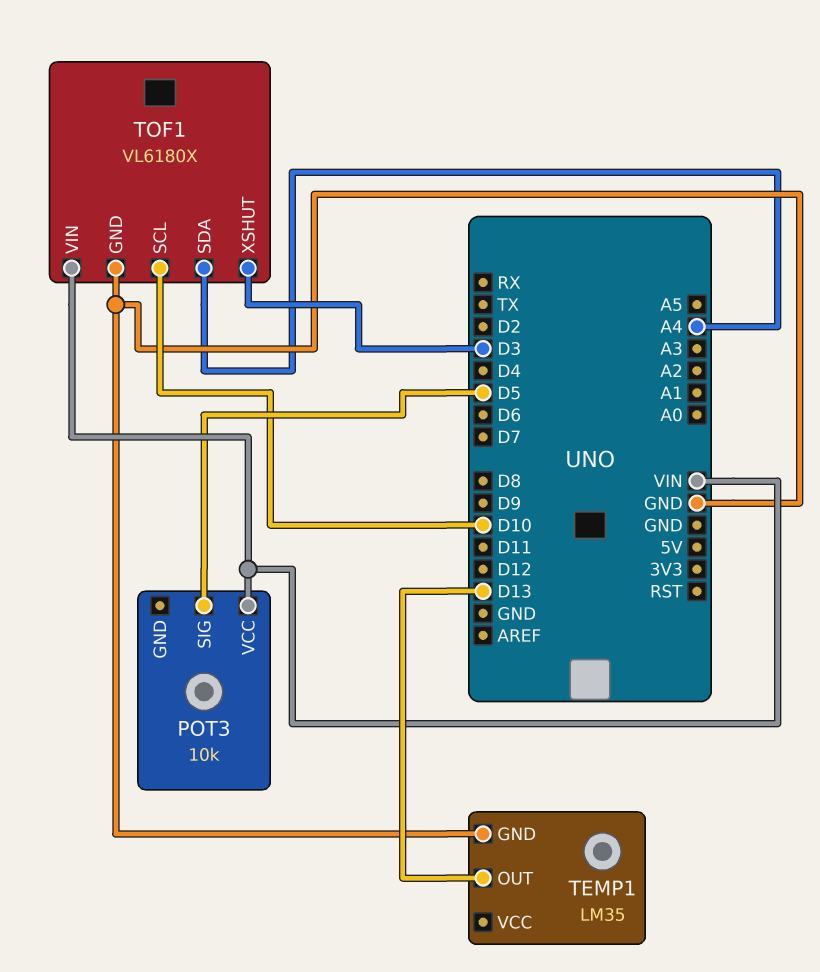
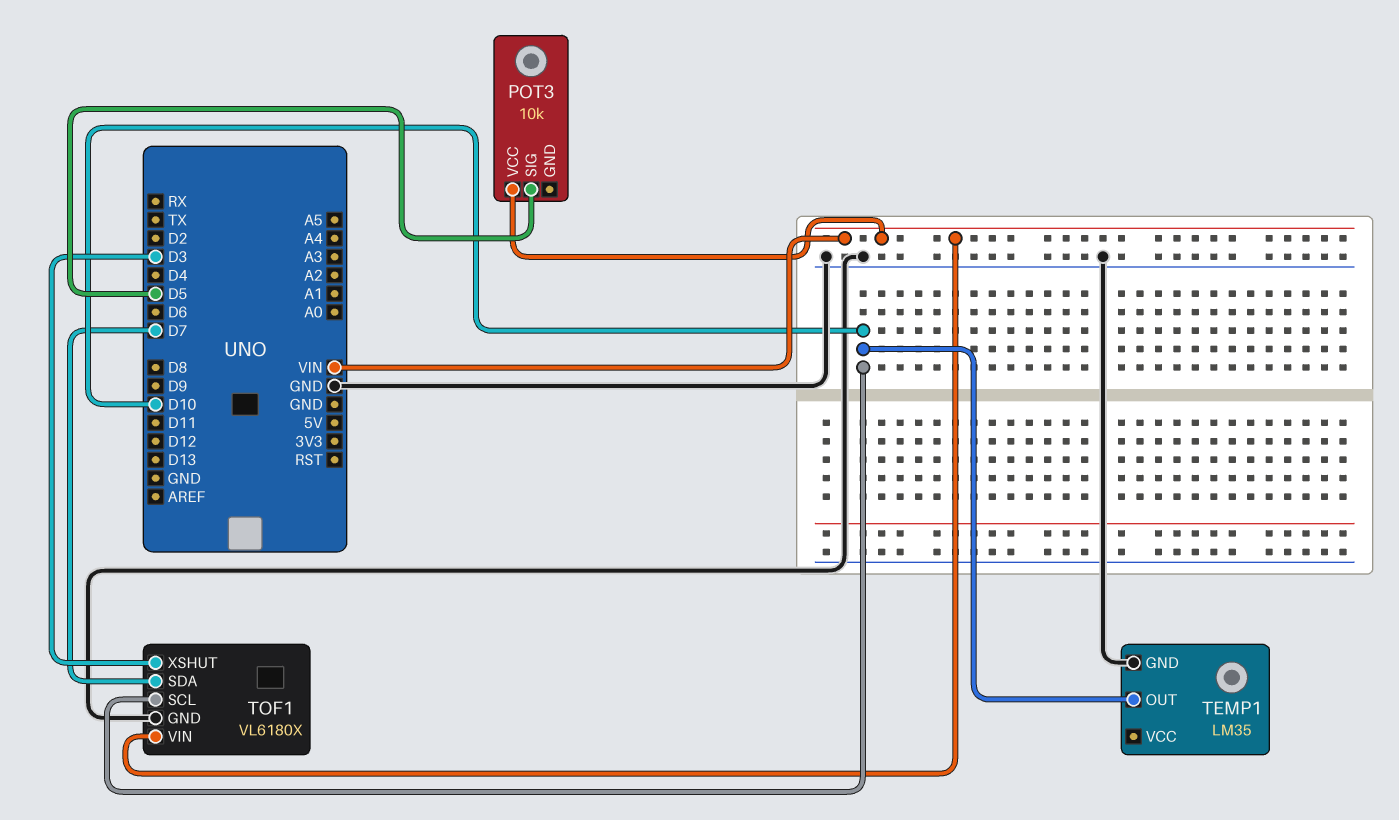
TEMP1 pin OUT: D13 -> D10
TOF1 pin SDA: A4 -> D7

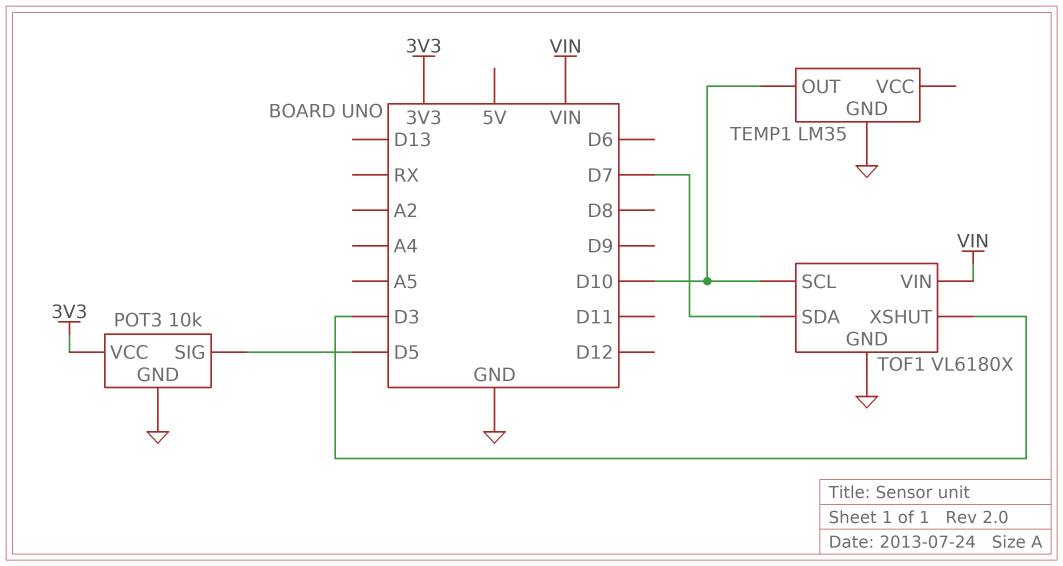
POT3 pin GND: none -> GND
POT3 pin VCC: VIN -> 3V3

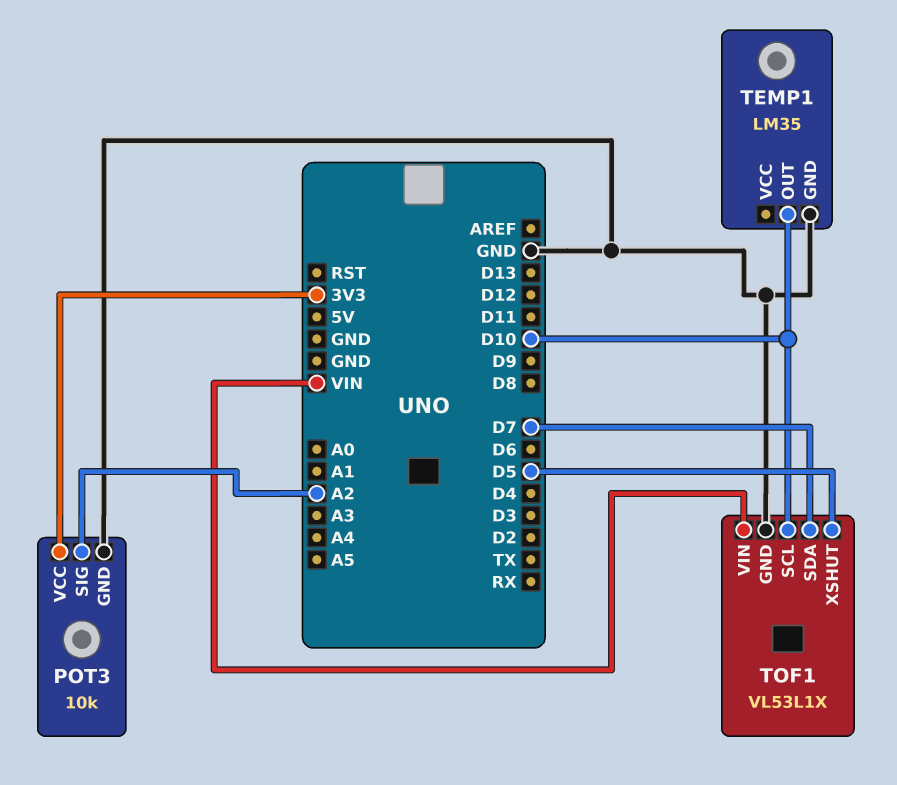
POT3 pin SIG: D5 -> A2
TOF1: VL6180X -> VL53L1X
TOF1 pin XSHUT: D3 -> D5

